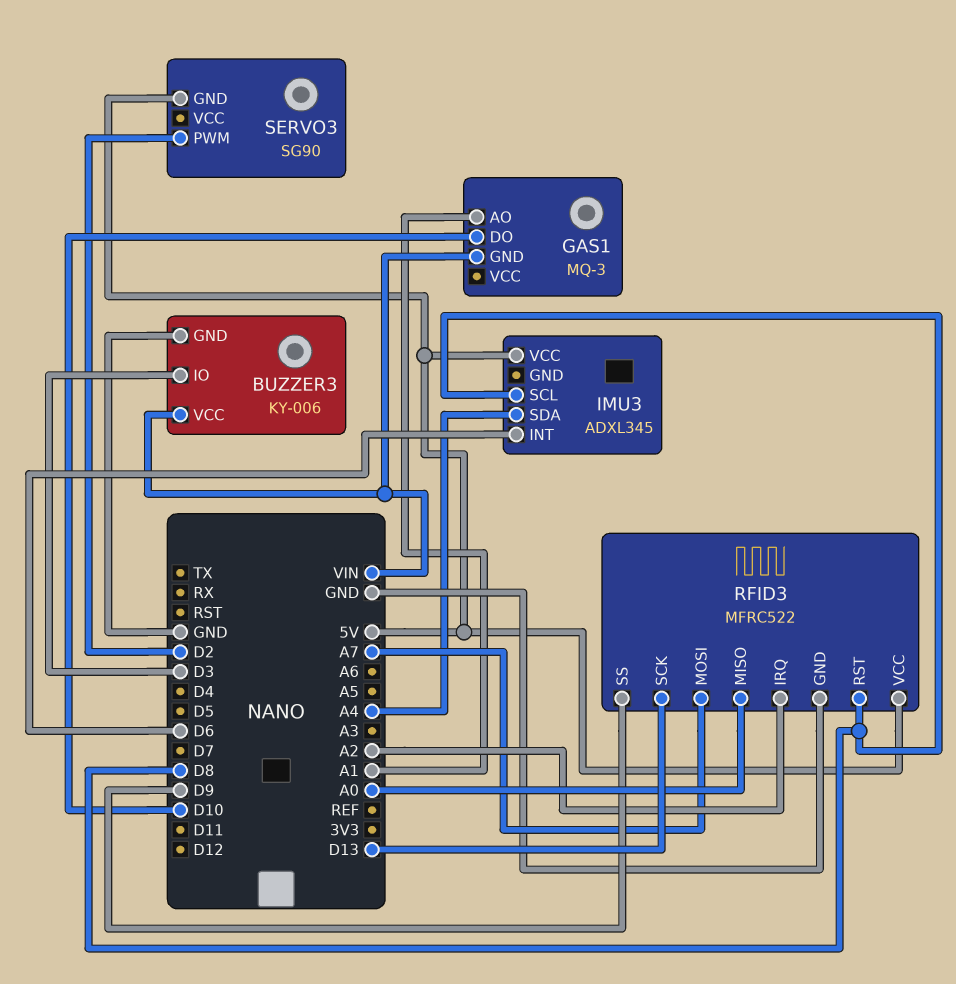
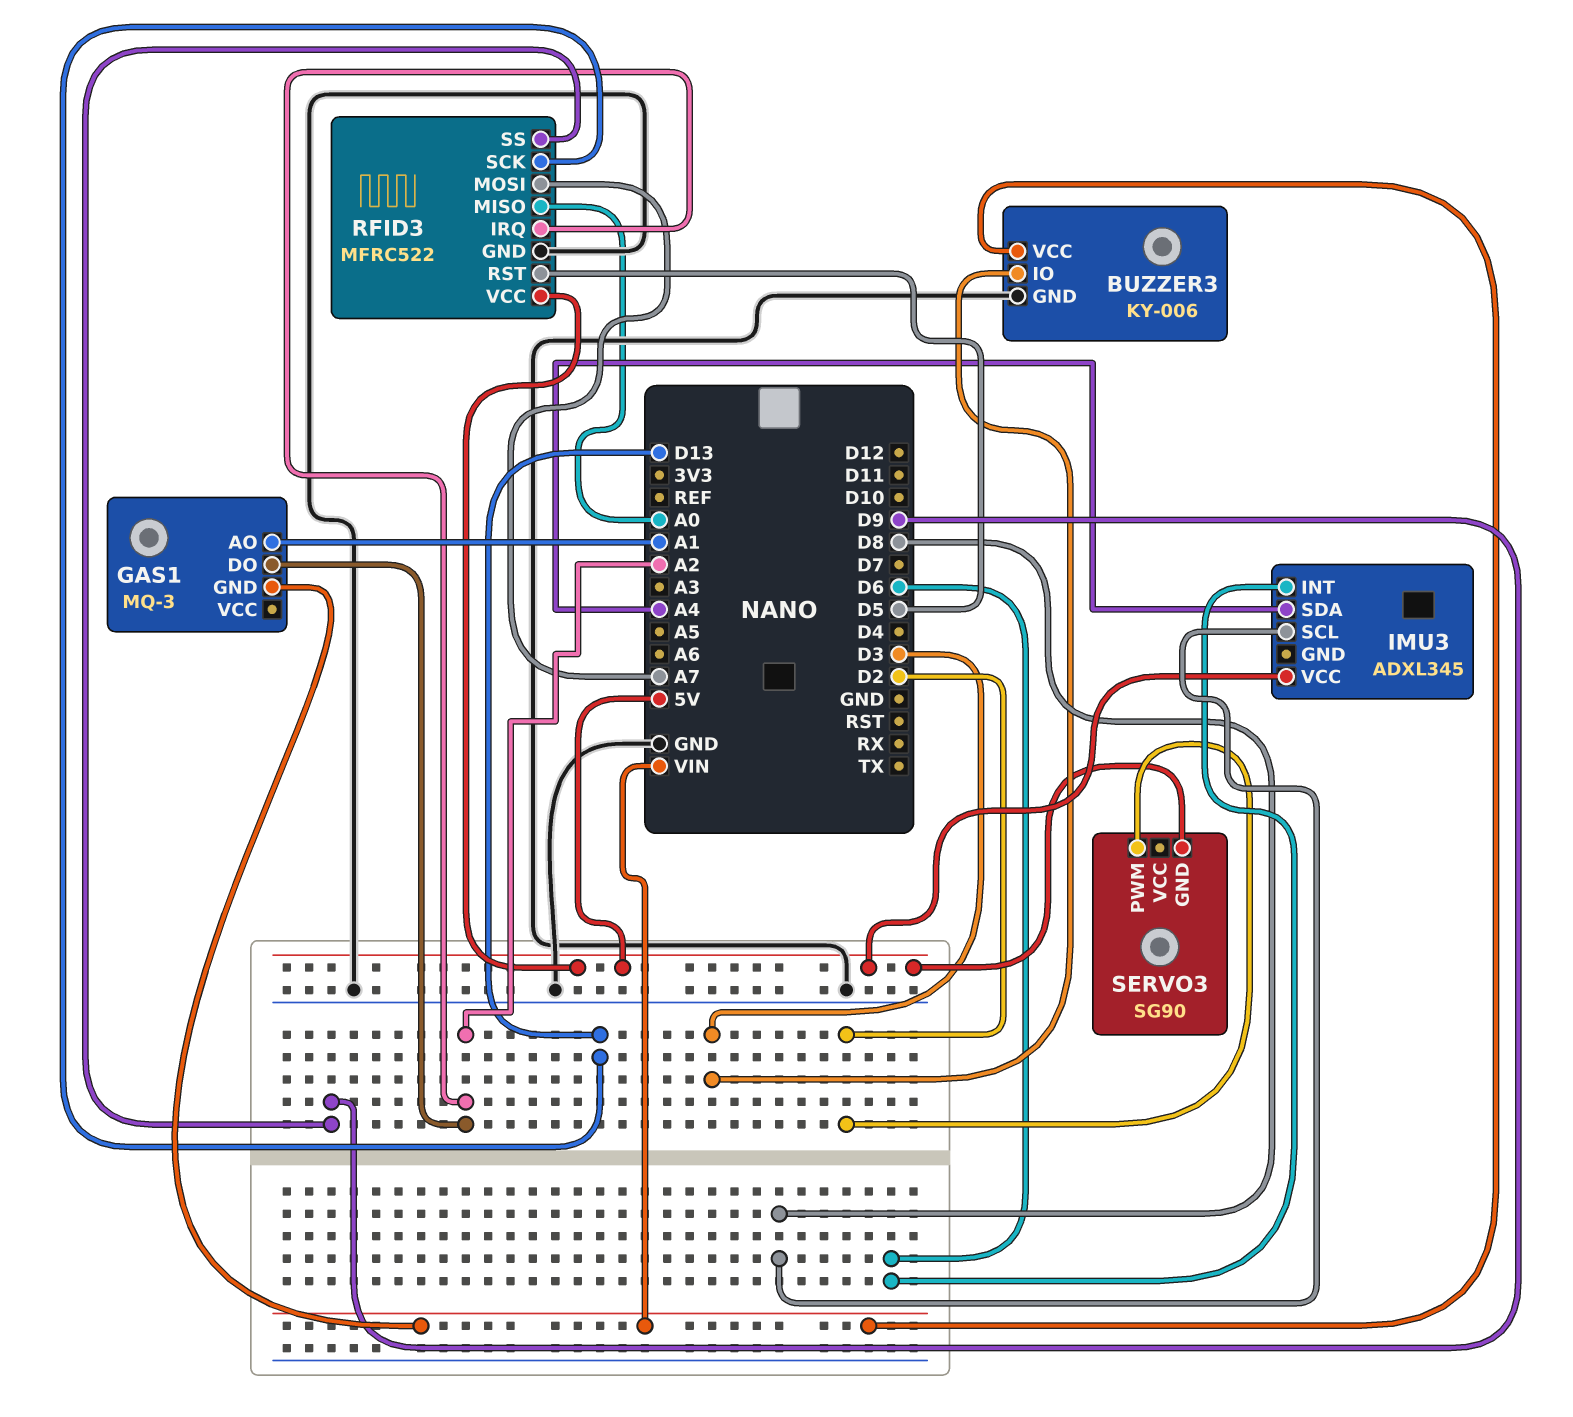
GAS1 pin DO: D10 -> A2
RFID3 pin RST: D8 -> D5

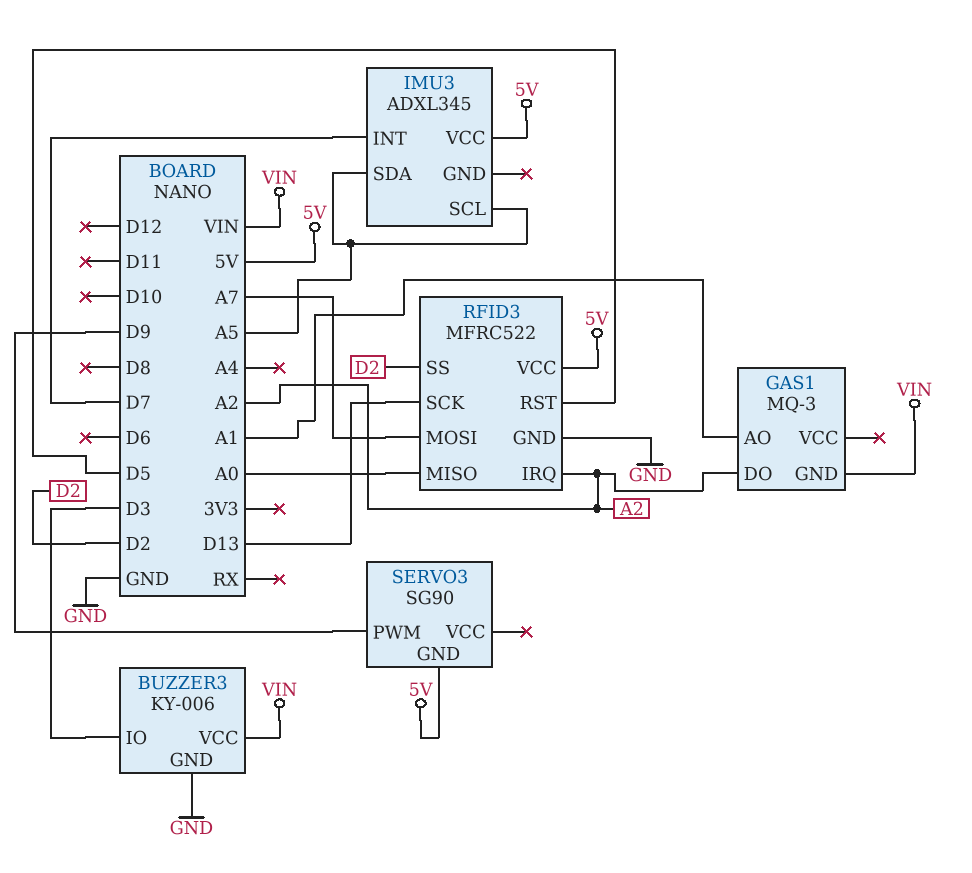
IMU3 pin INT: D6 -> D7
IMU3 pin SCL: D8 -> A5
IMU3 pin SDA: A4 -> A5
RFID3 pin SS: D9 -> D2
SERVO3 pin PWM: D2 -> D9

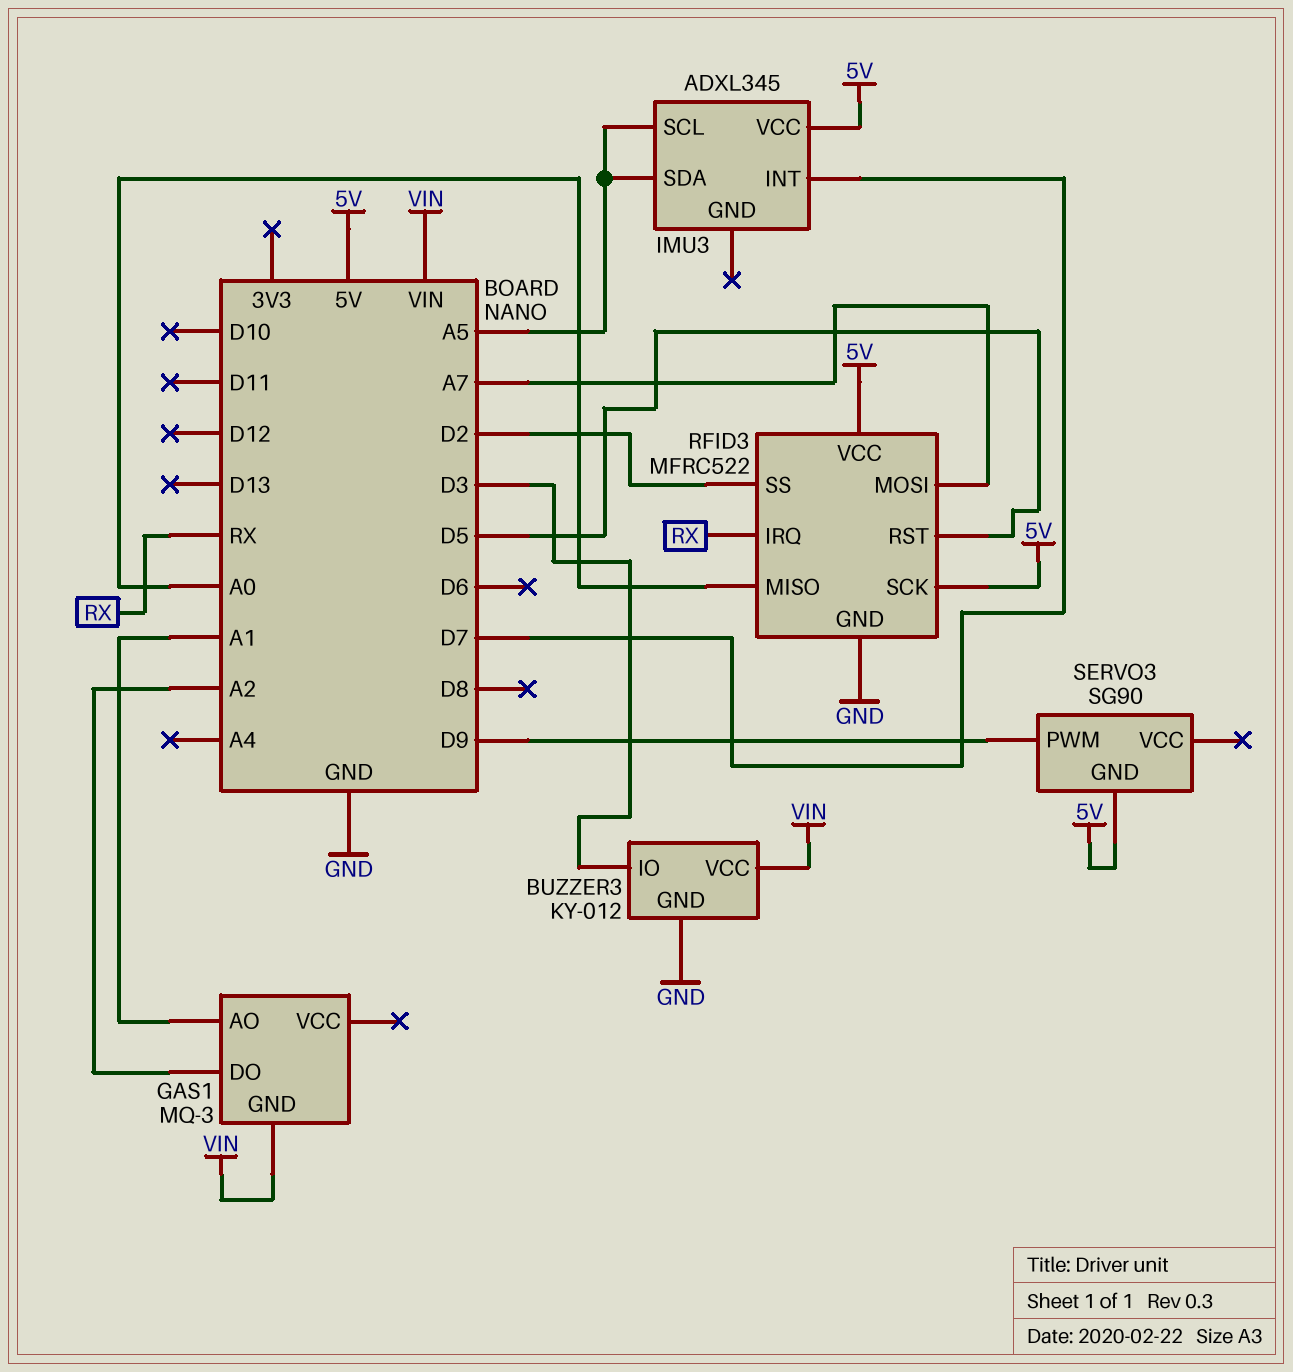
BUZZER3: KY-006 -> KY-012
RFID3 pin IRQ: A2 -> RX
RFID3 pin SCK: D13 -> 5V

